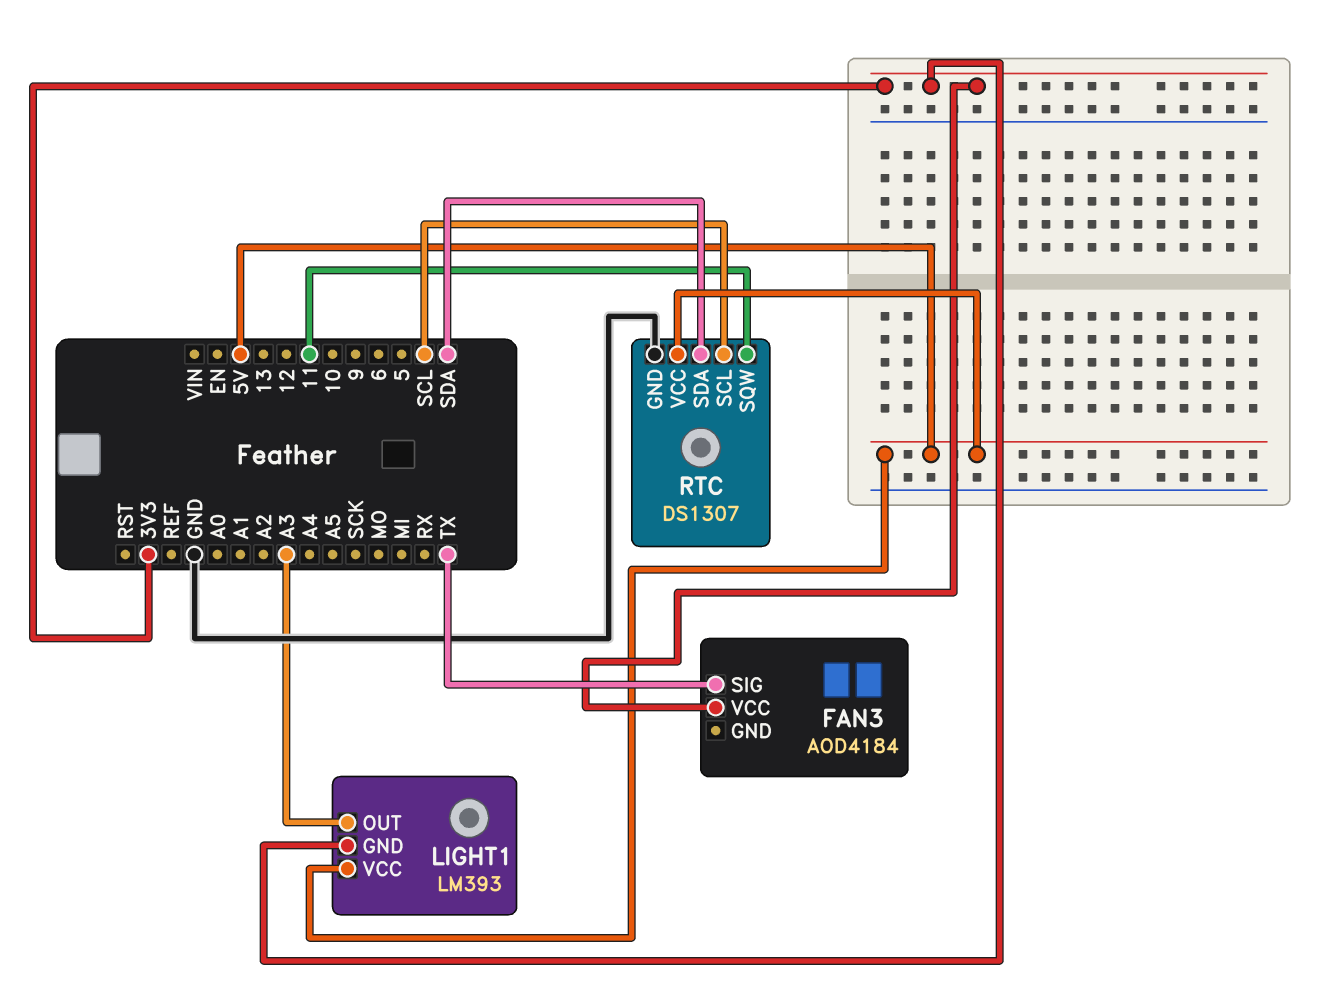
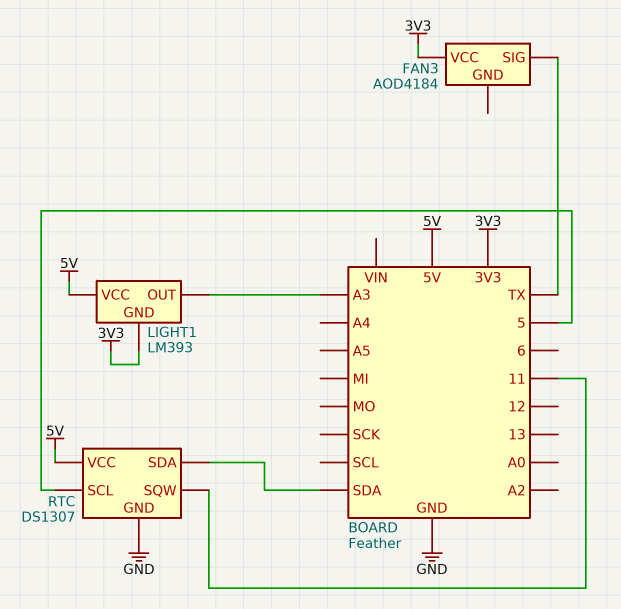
RTC pin SCL: SCL -> 5

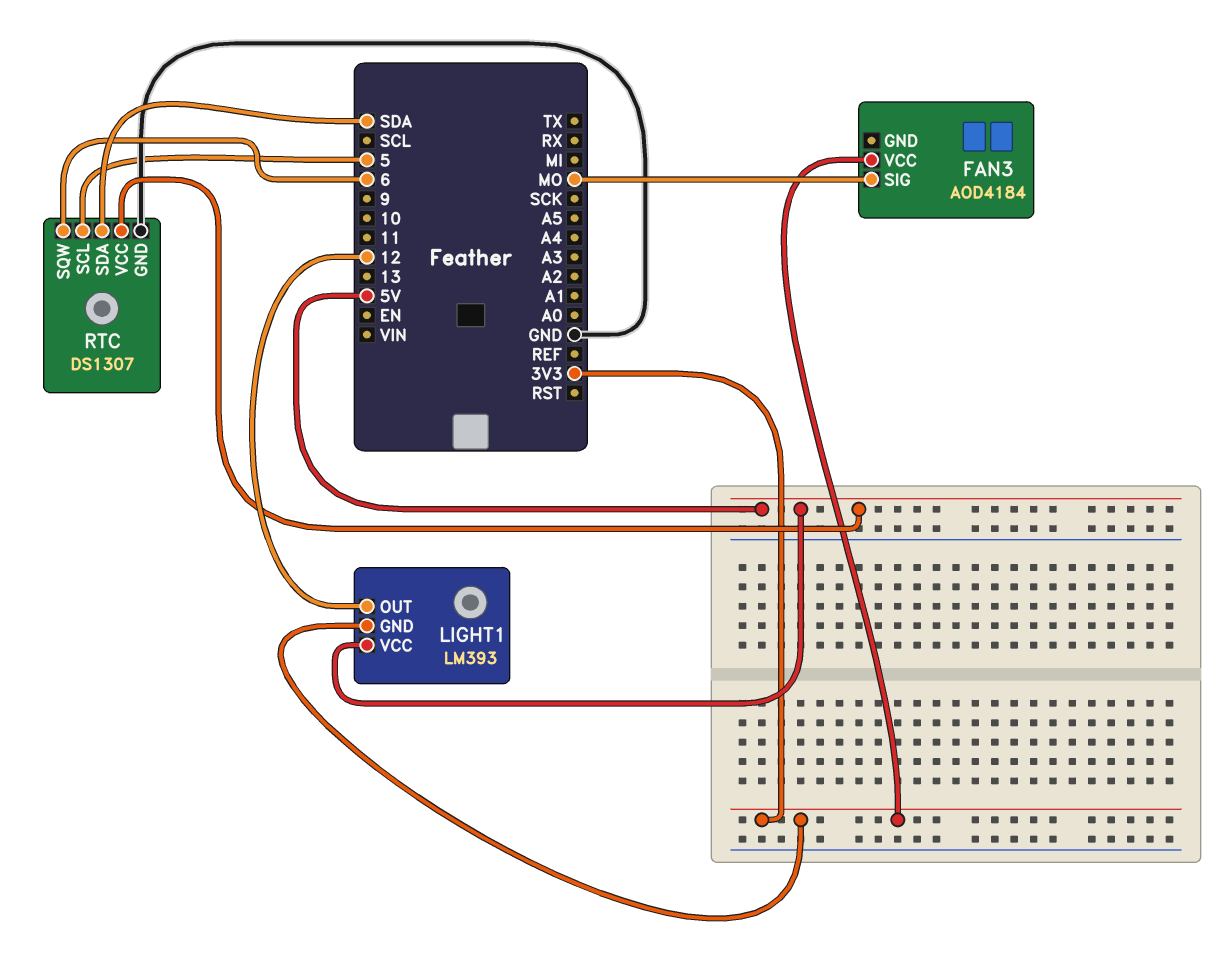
FAN3 pin SIG: TX -> MO
LIGHT1 pin OUT: A3 -> 12
RTC pin SQW: 11 -> 6

